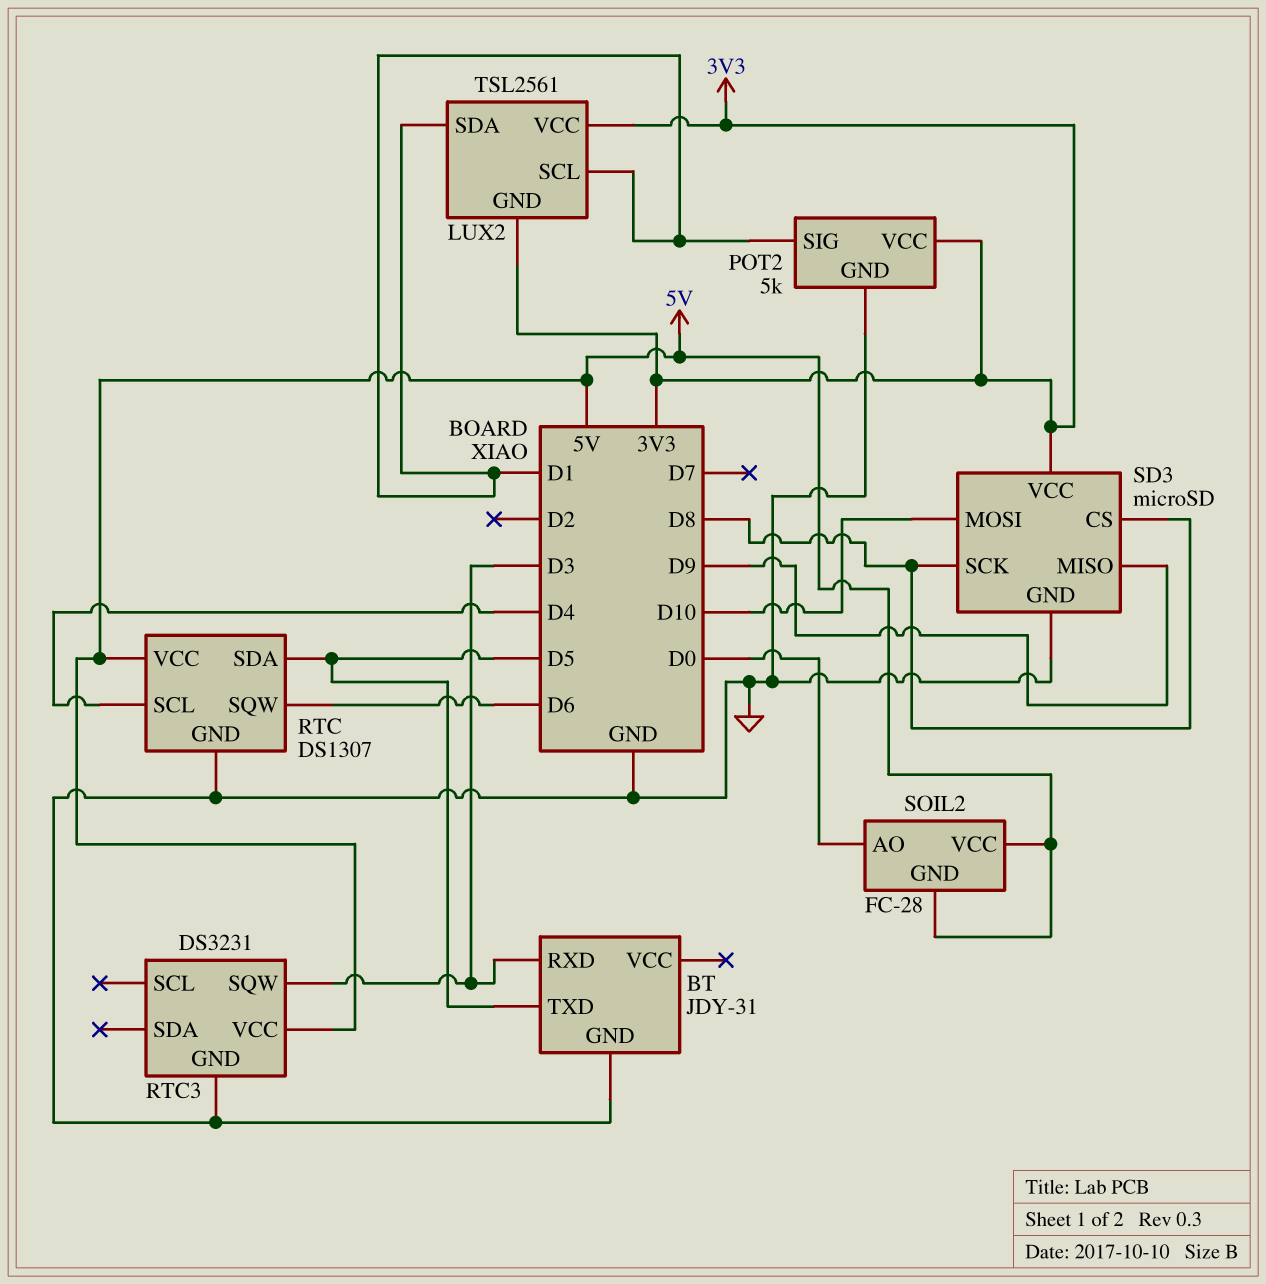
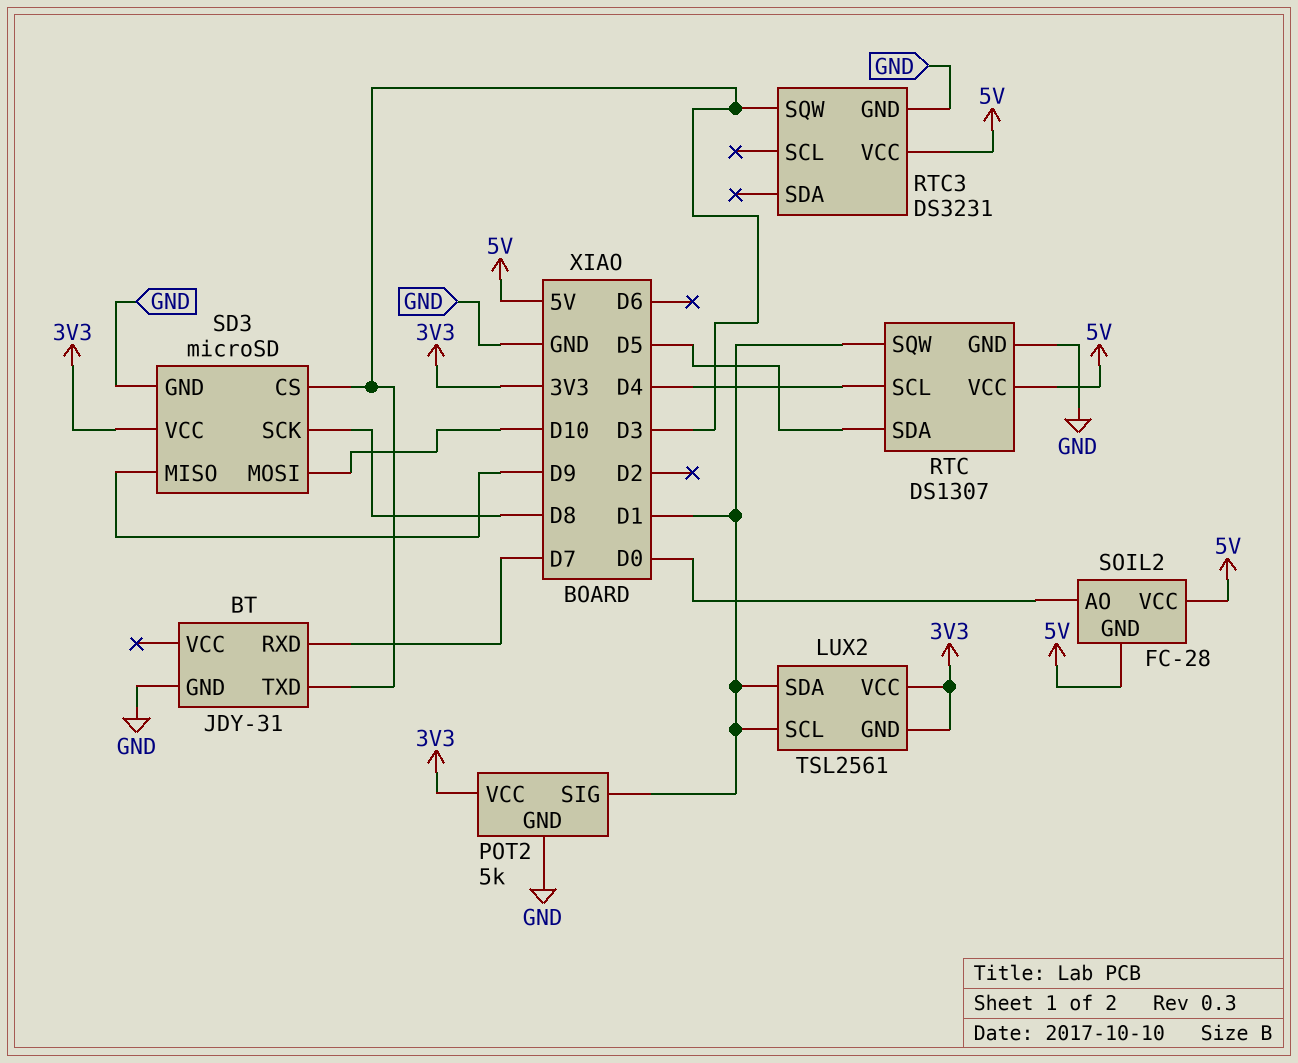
BT pin RXD: D3 -> D7
BT pin TXD: D5 -> D3
RTC pin SQW: D6 -> D1
SD3 pin CS: D8 -> D3

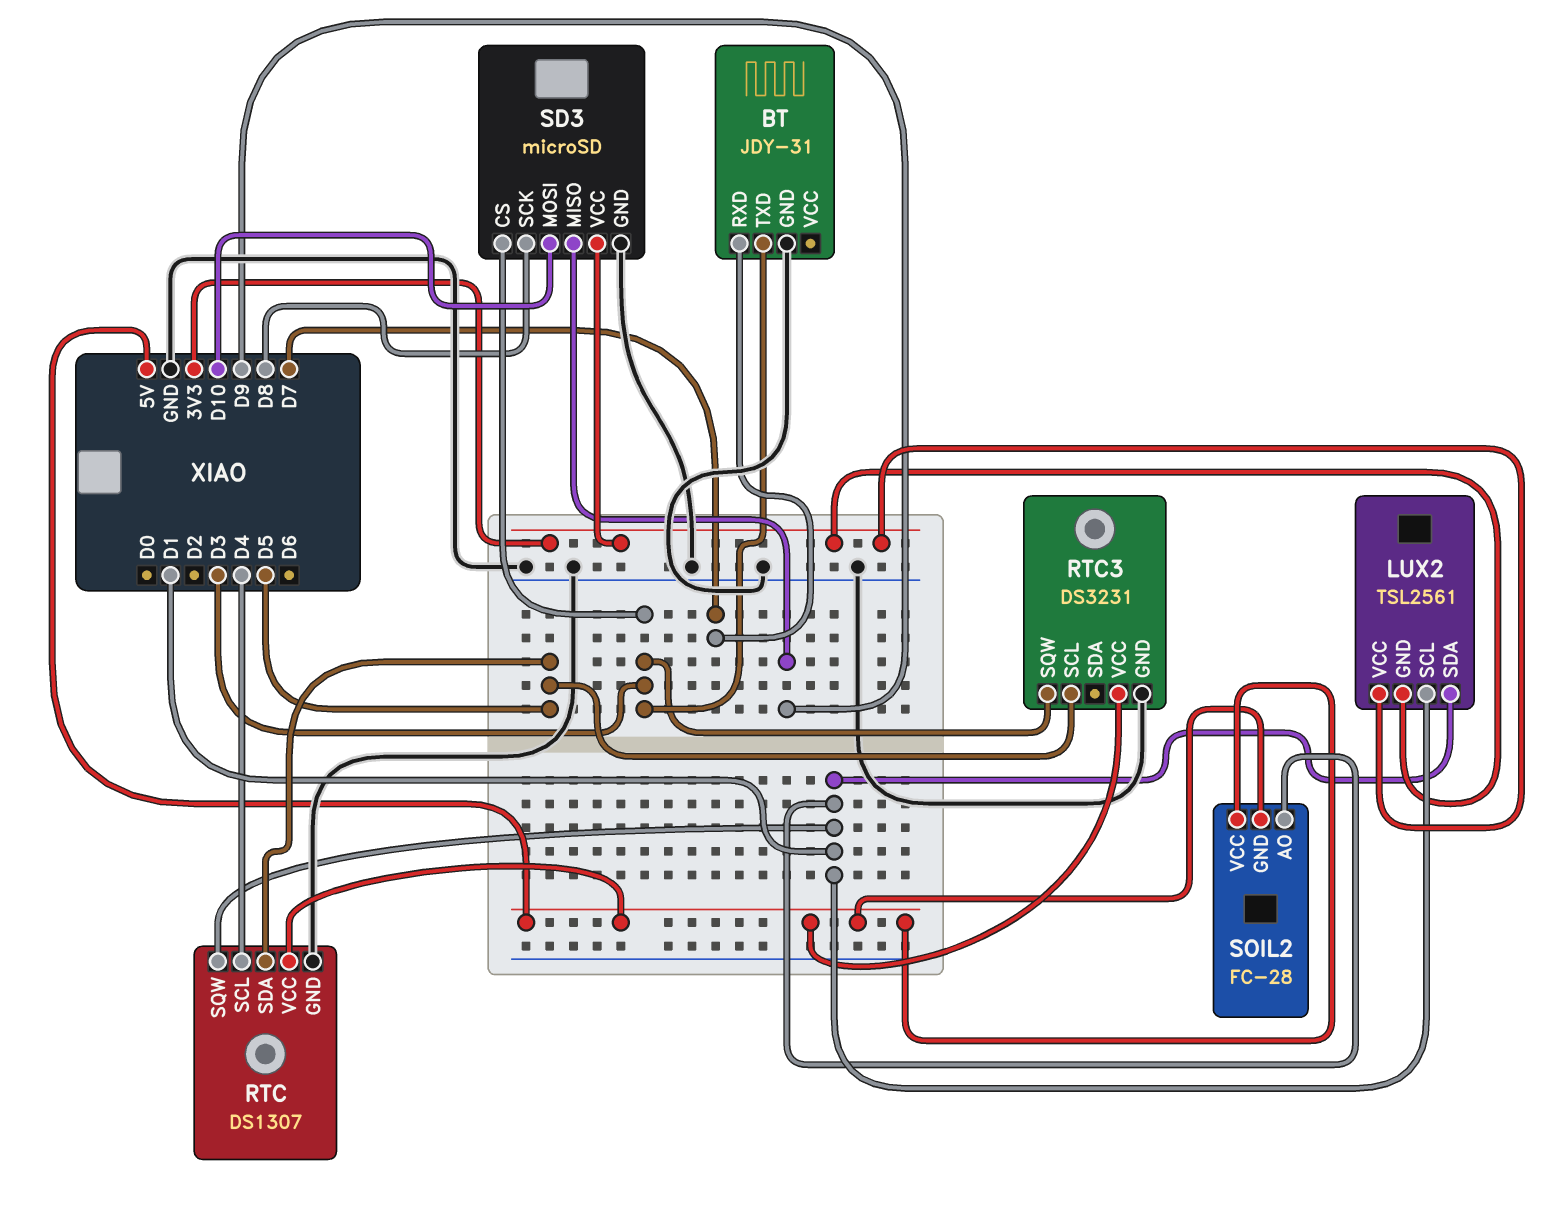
POT2: 5k -> none
POT2 pin GND: GND -> none
POT2 pin SIG: D1 -> none
POT2 pin VCC: 3V3 -> none
RTC3 pin SCL: none -> D5
SOIL2 pin AO: D0 -> D1

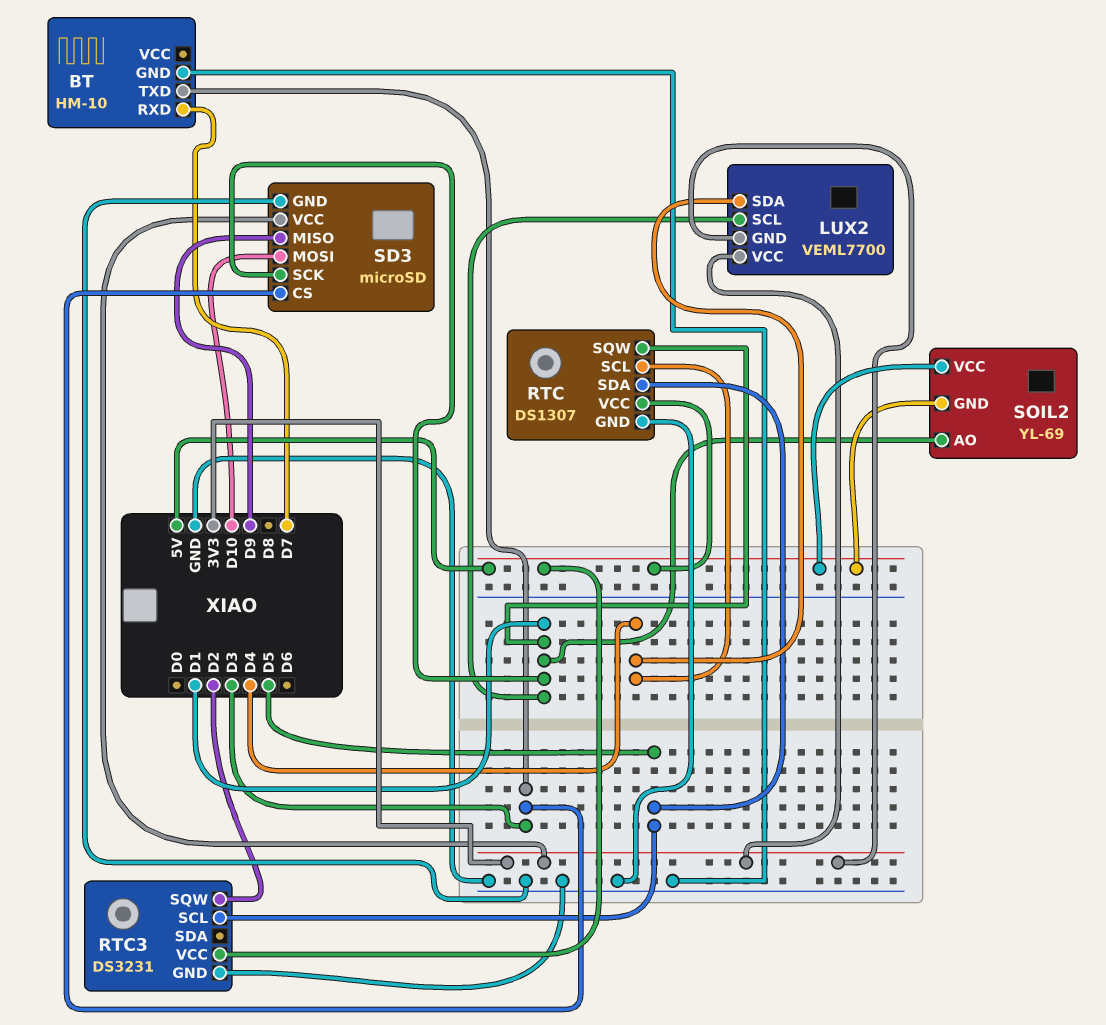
BT: JDY-31 -> HM-10
LUX2: TSL2561 -> VEML7700
LUX2 pin SDA: D1 -> D4
RTC3 pin SQW: D3 -> D2
SD3 pin SCK: D8 -> D1
SOIL2: FC-28 -> YL-69

